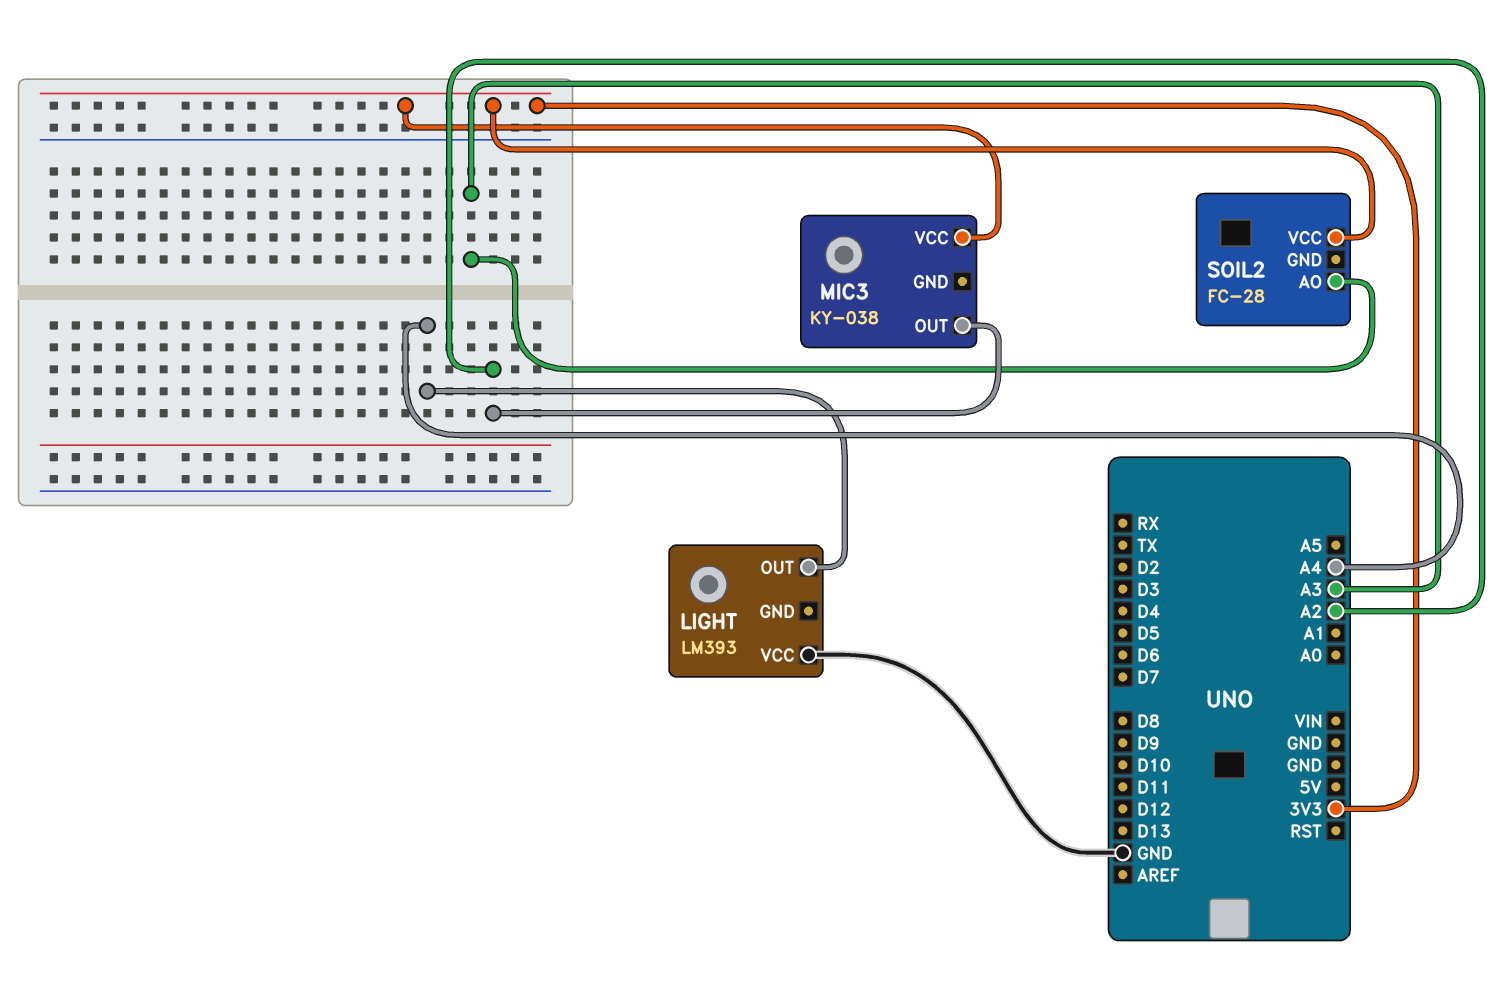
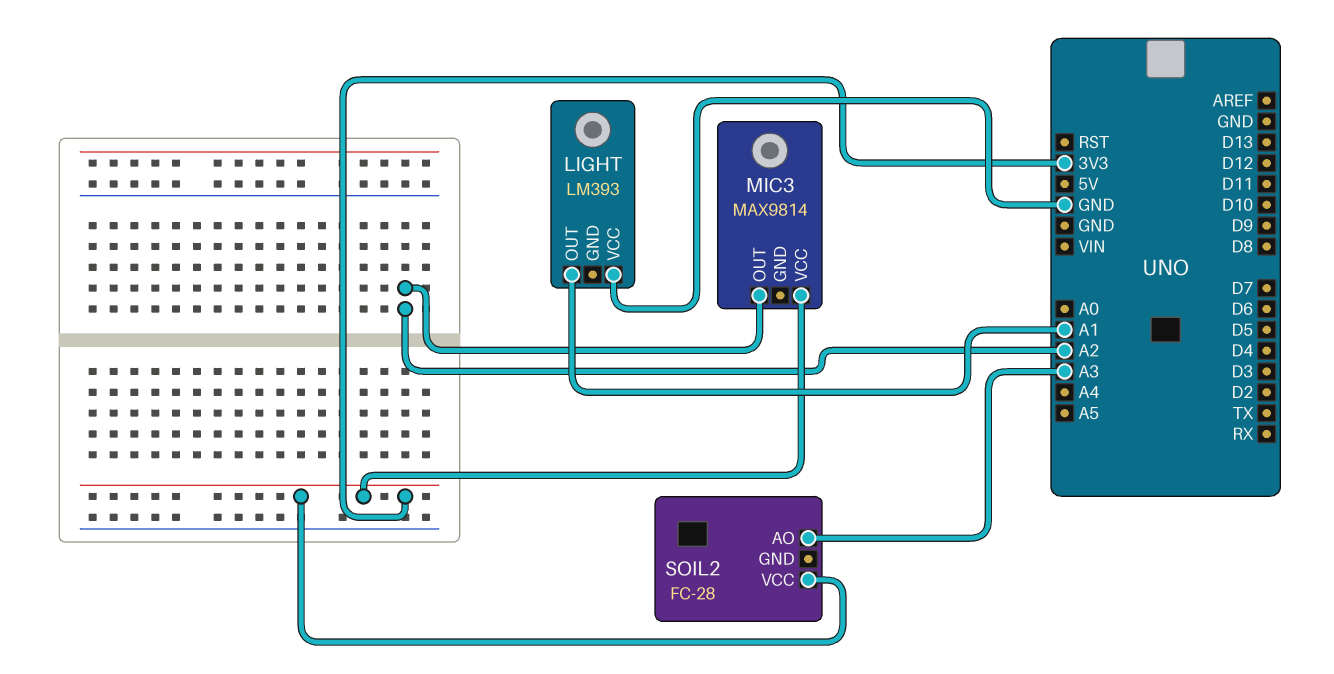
LIGHT pin OUT: A4 -> A1
MIC3: KY-038 -> MAX9814

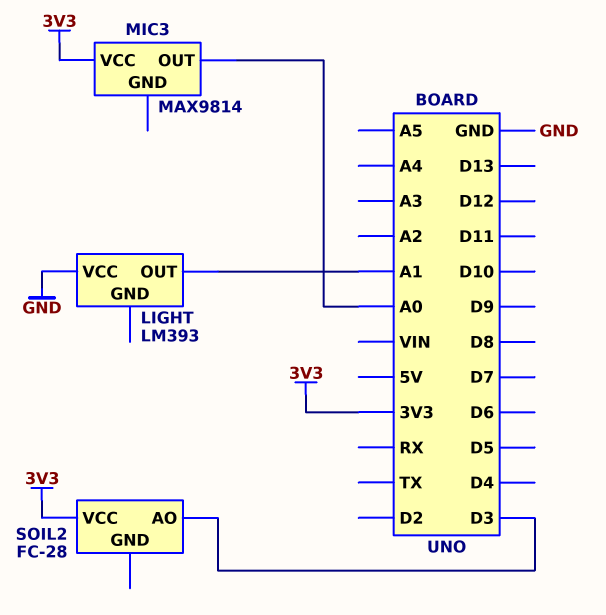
MIC3 pin OUT: A2 -> A0
SOIL2 pin AO: A3 -> D3

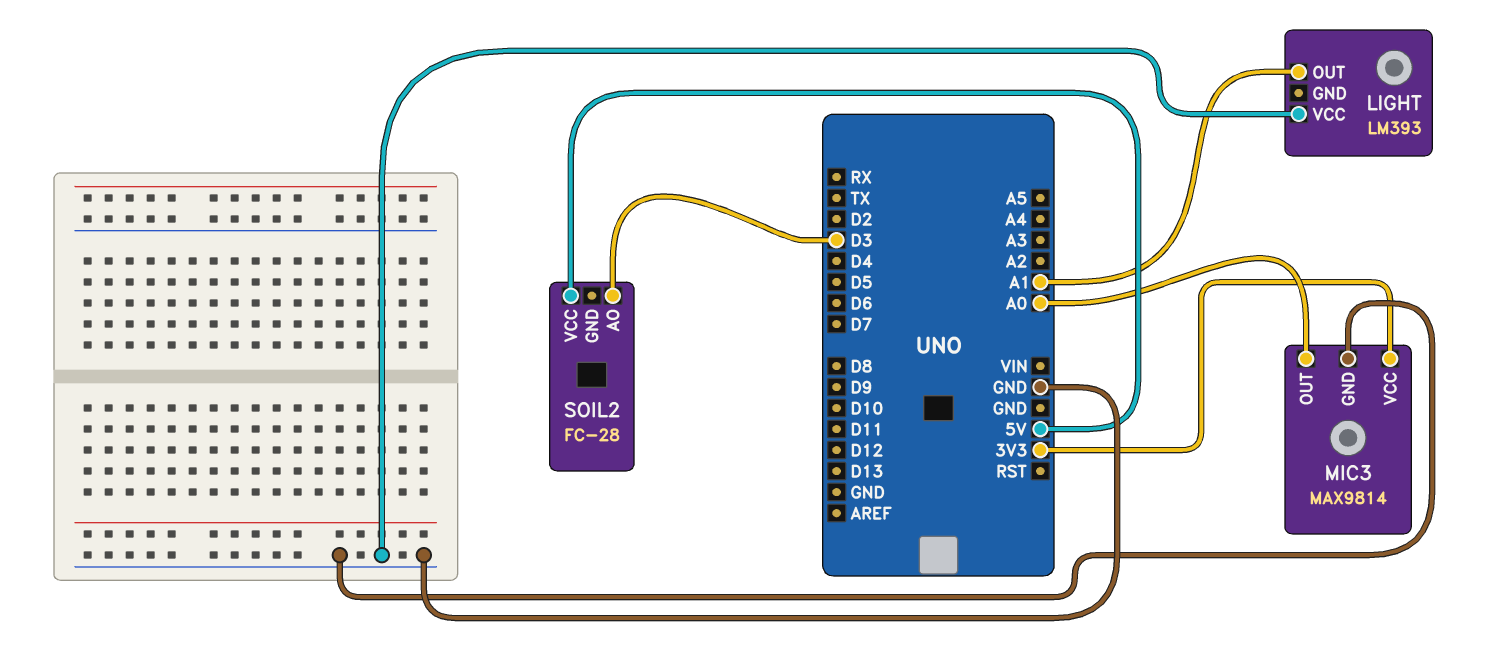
MIC3 pin GND: none -> GND
SOIL2 pin VCC: 3V3 -> 5V

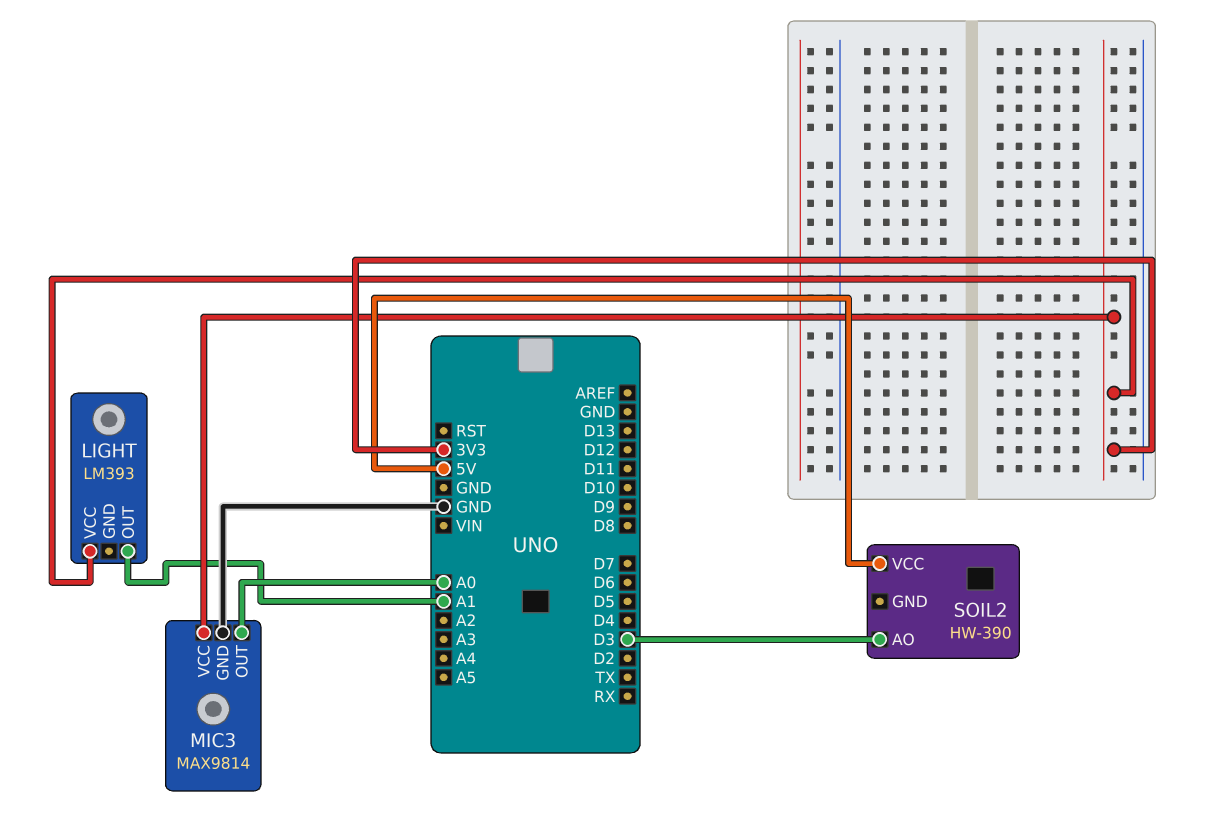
LIGHT pin VCC: GND -> 3V3
SOIL2: FC-28 -> HW-390

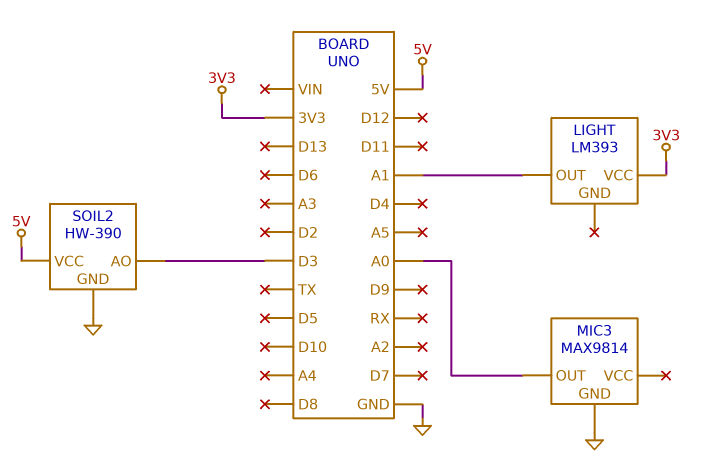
MIC3 pin VCC: 3V3 -> none
SOIL2 pin GND: none -> GND

